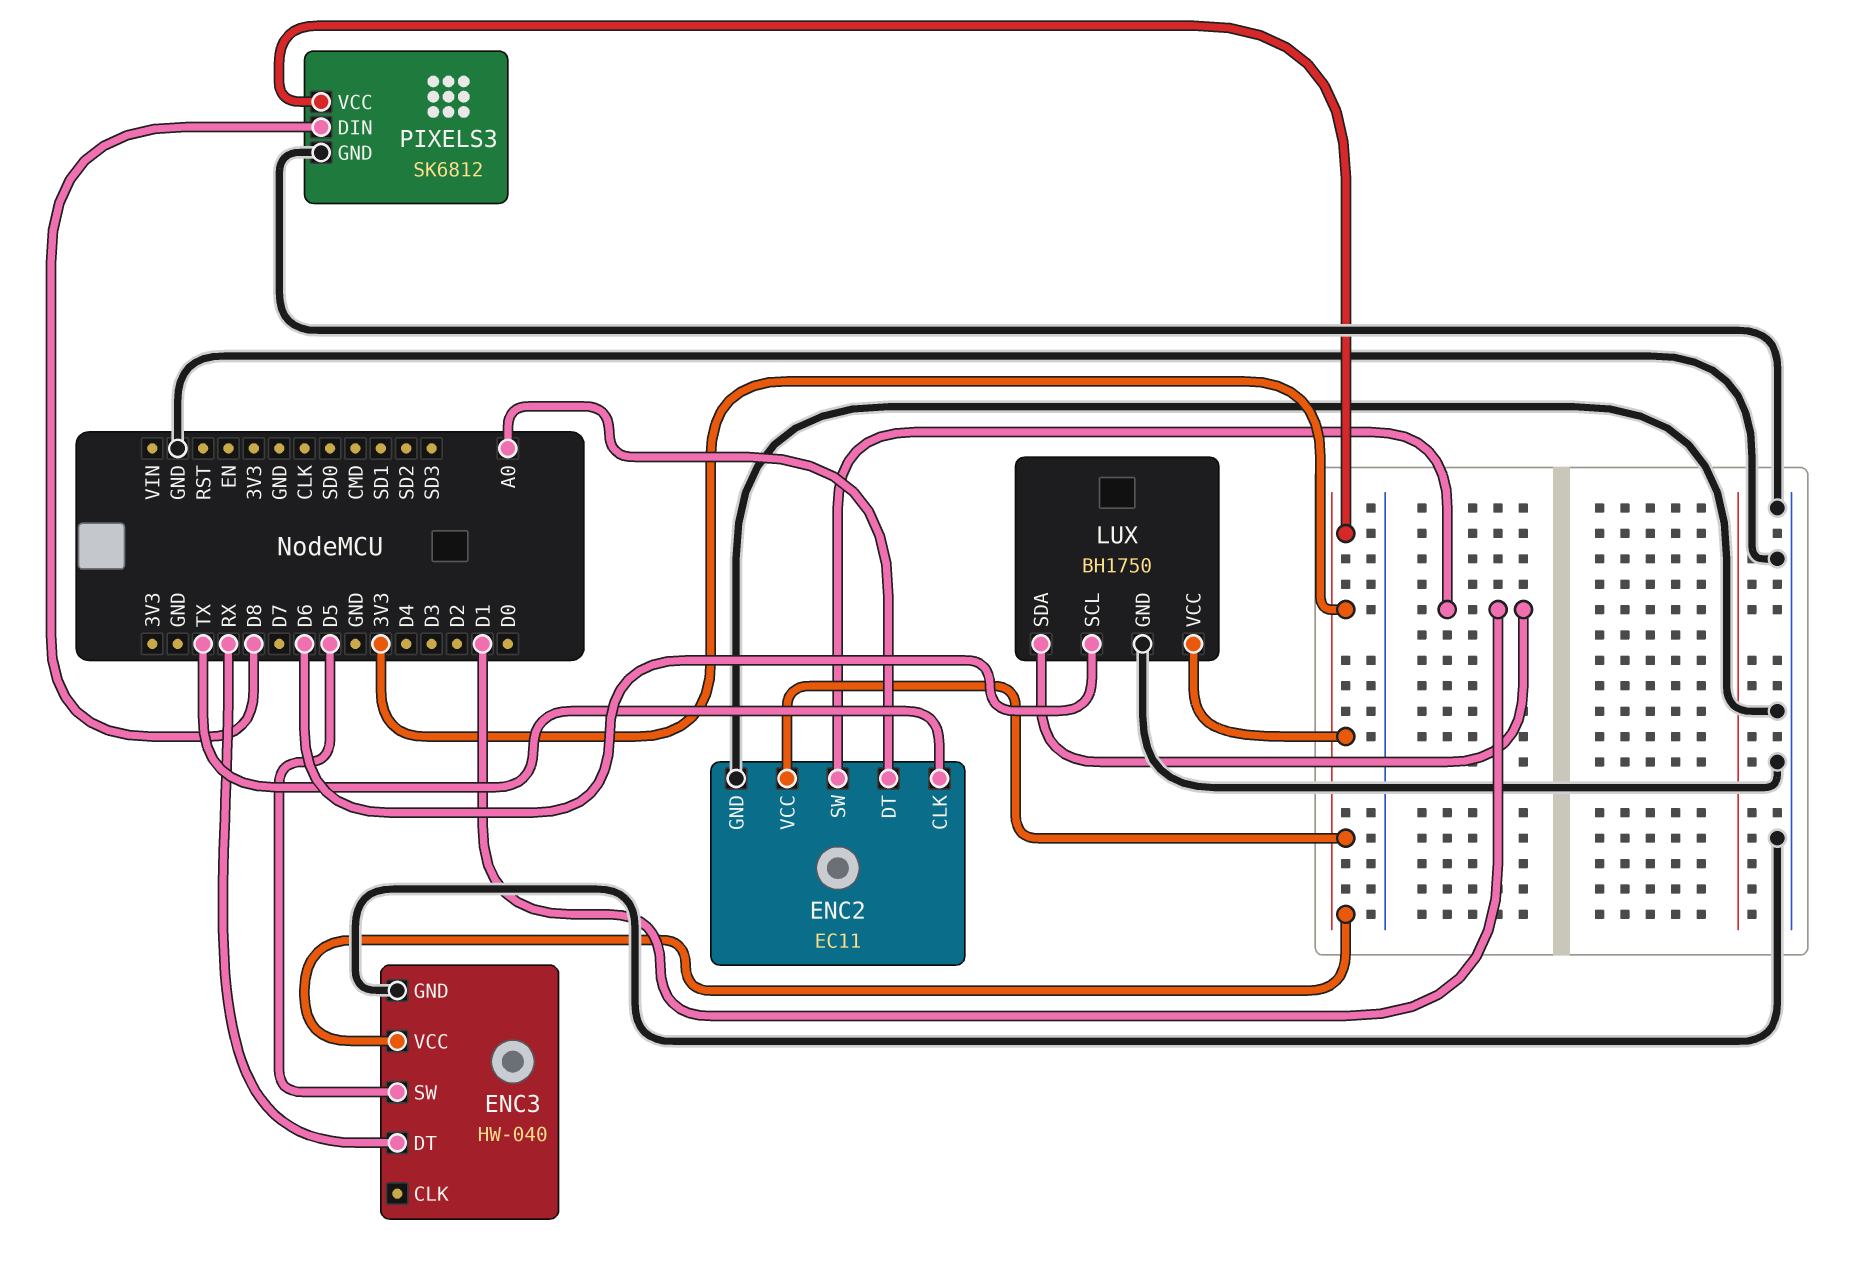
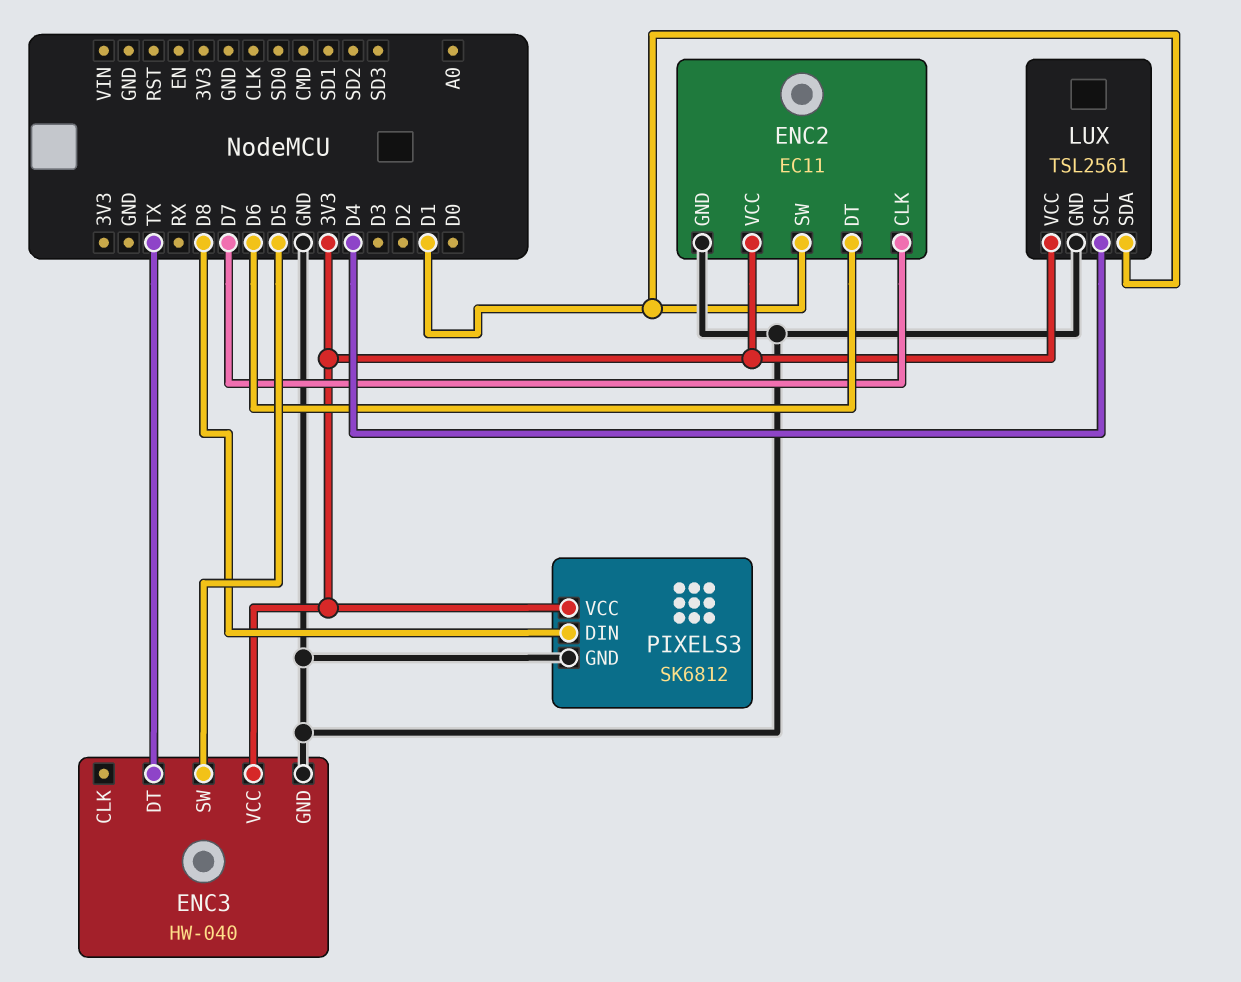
ENC2 pin CLK: TX -> D7
ENC2 pin DT: A0 -> D6
ENC3 pin DT: RX -> TX
LUX: BH1750 -> TSL2561
LUX pin SCL: D6 -> D4

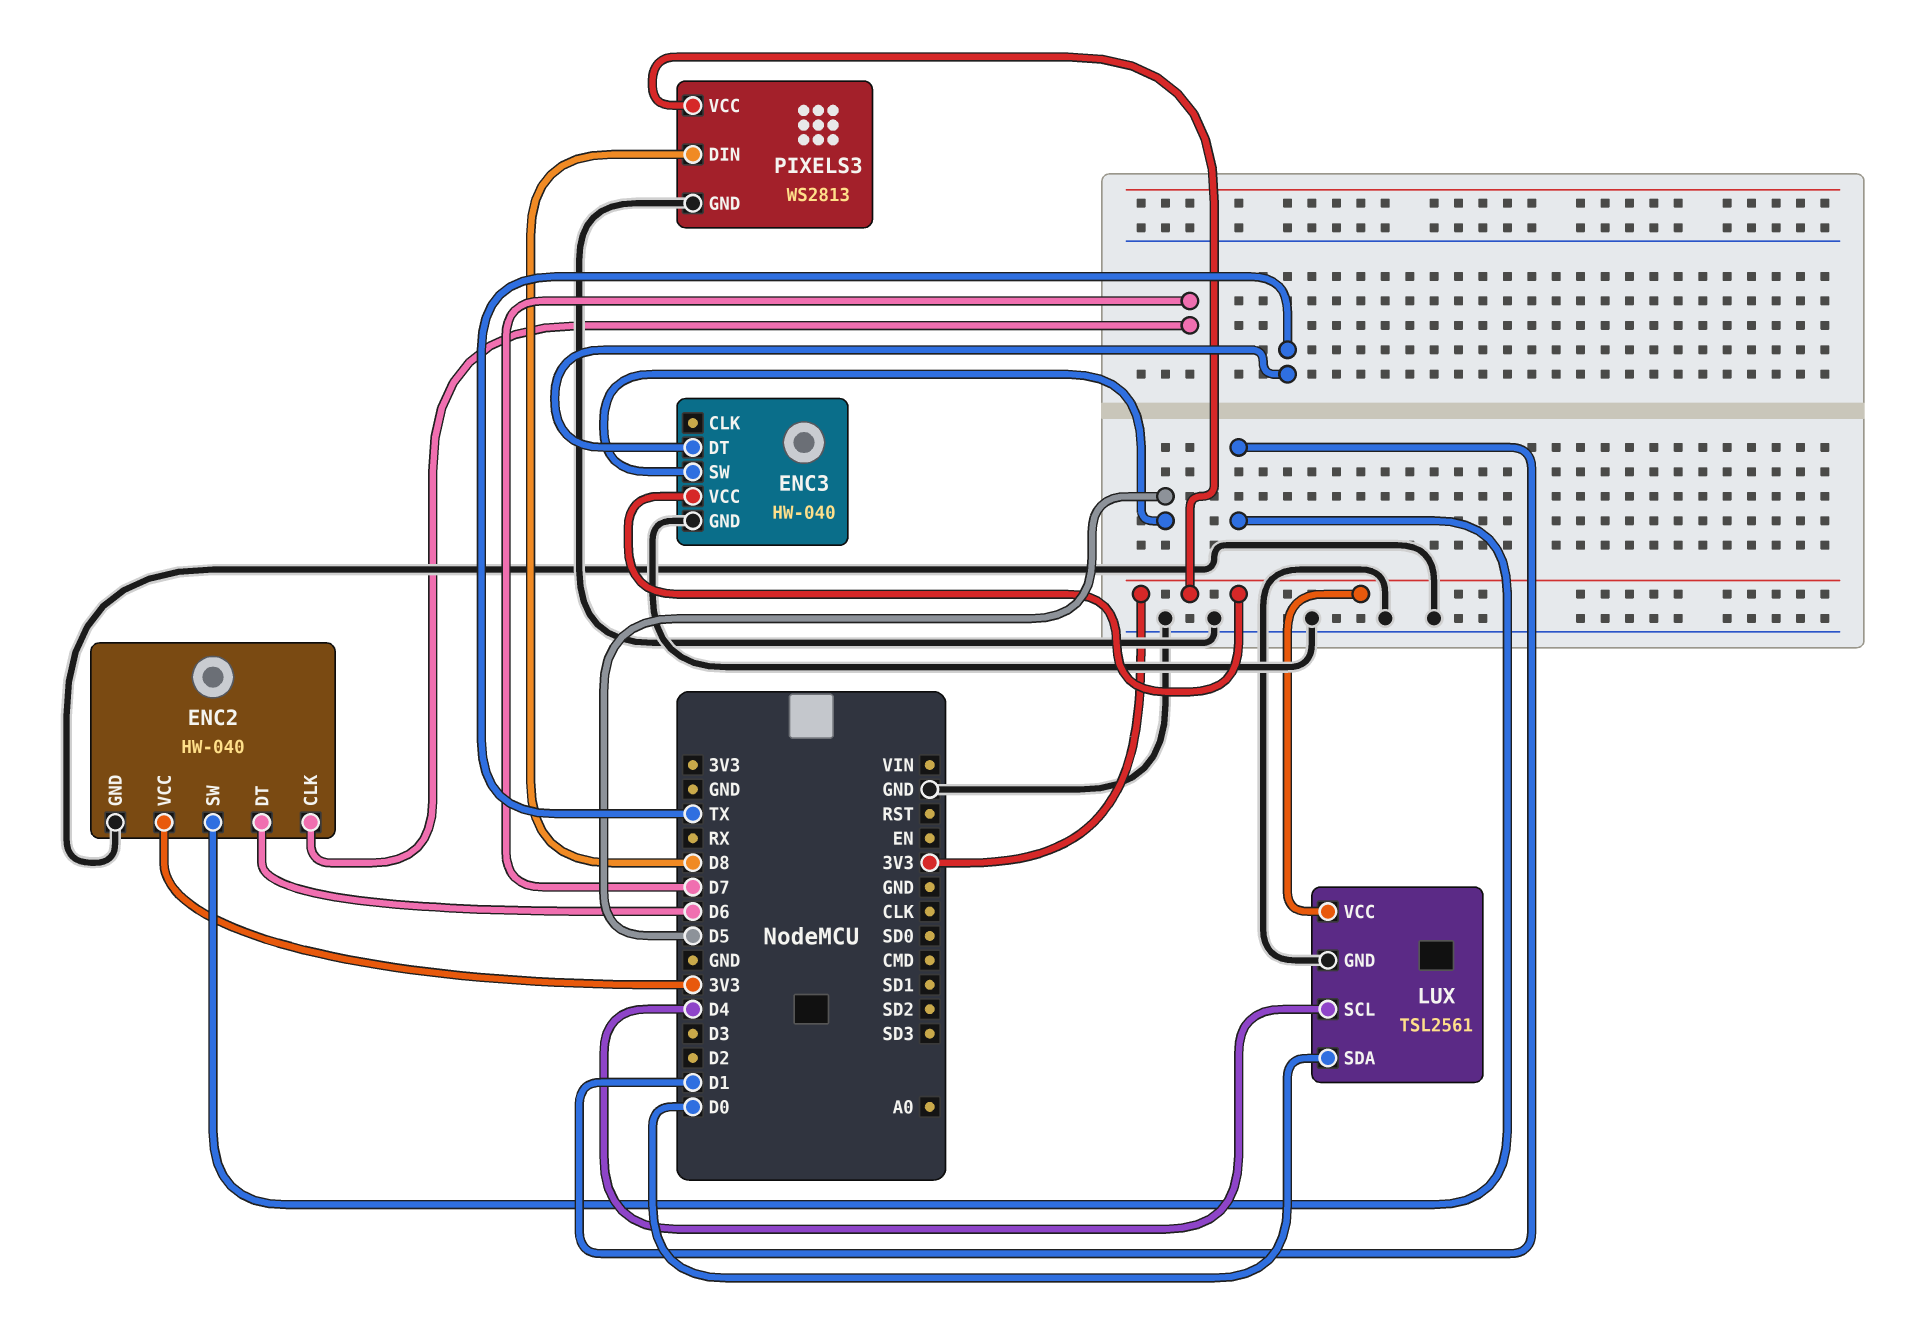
ENC2: EC11 -> HW-040
LUX pin SDA: D1 -> D0
PIXELS3: SK6812 -> WS2813

